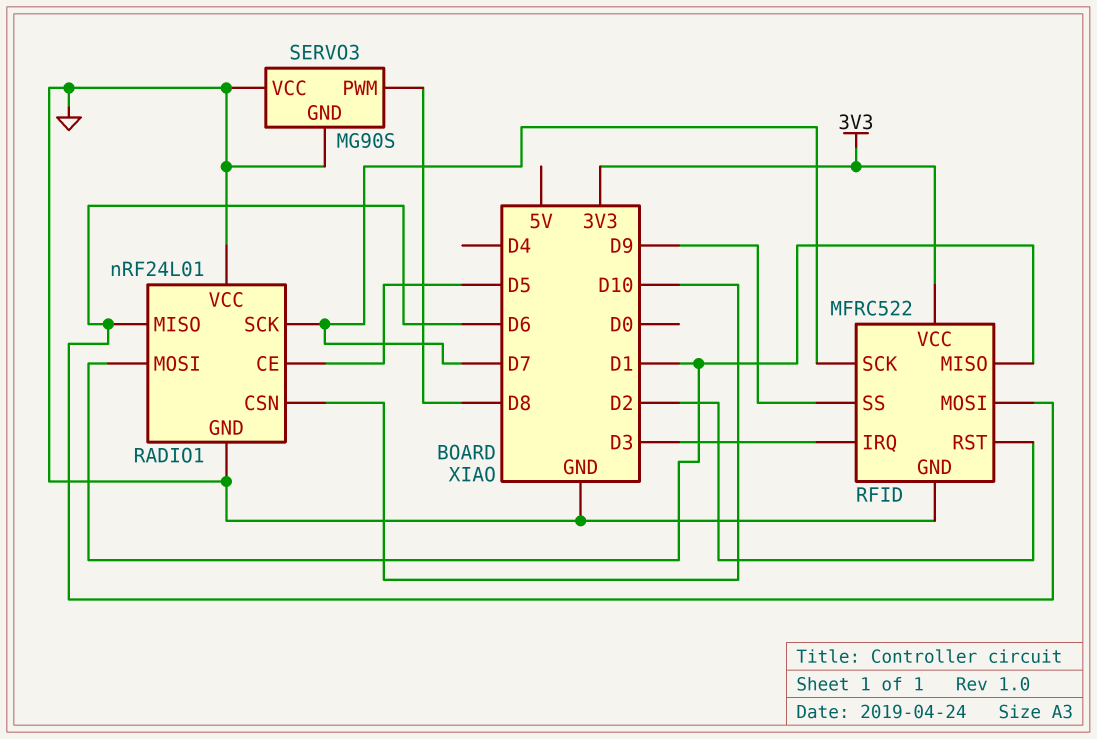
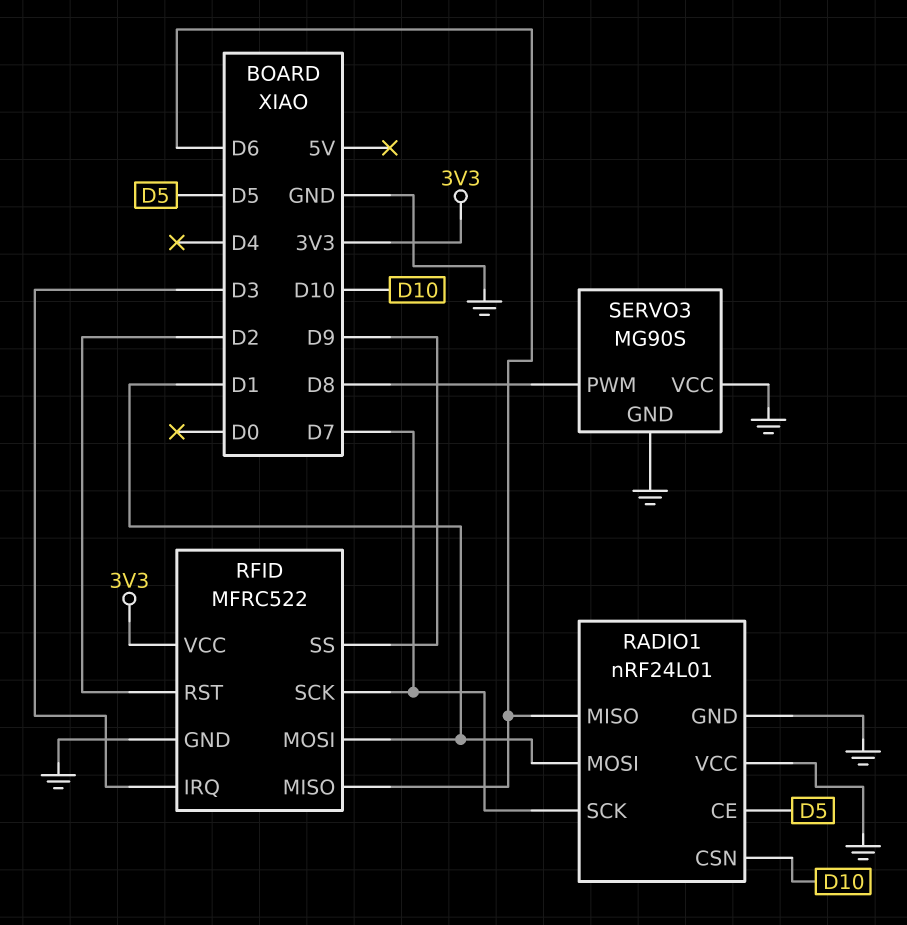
RFID pin MISO: D1 -> D6
RFID pin MOSI: D6 -> D1

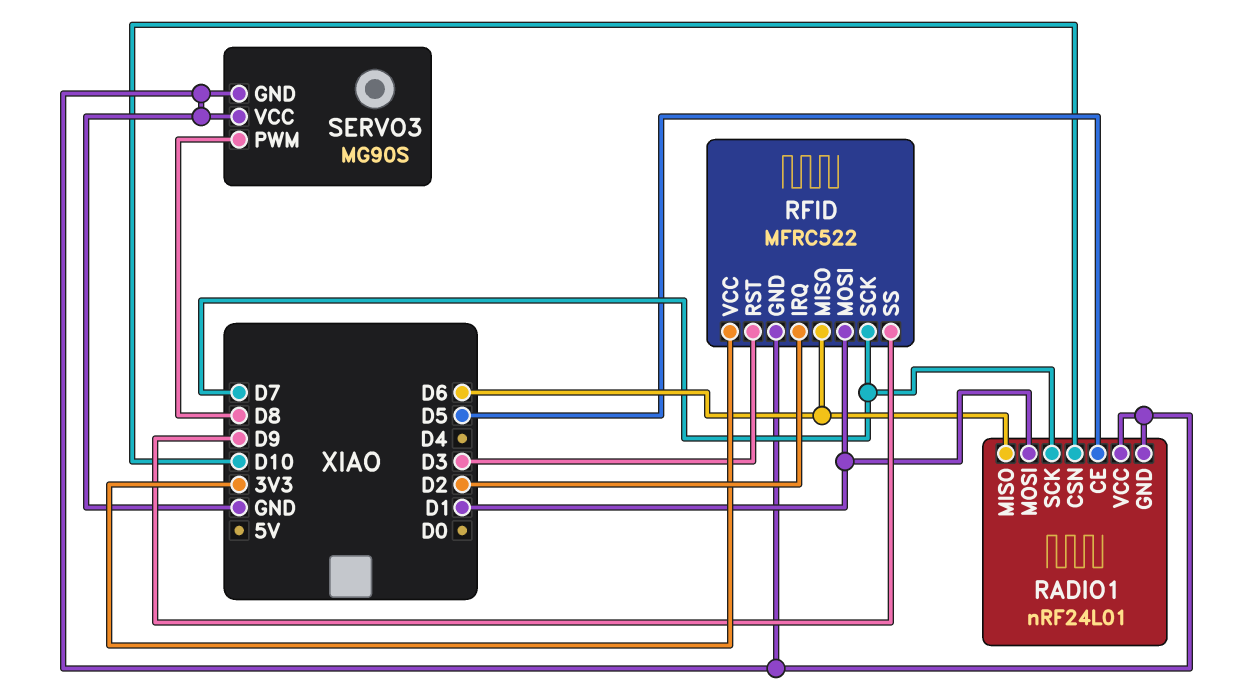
RFID pin IRQ: D3 -> D2
RFID pin RST: D2 -> D3

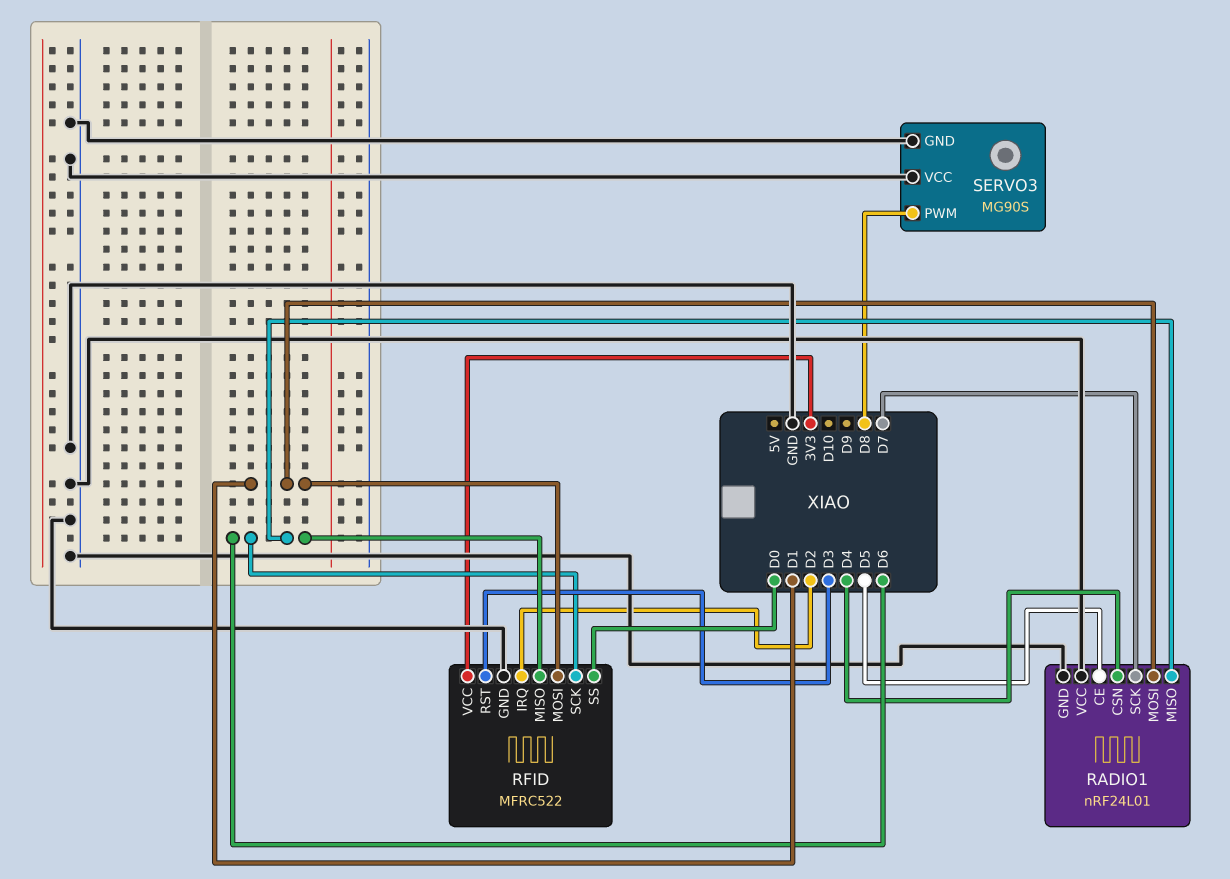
RADIO1 pin CSN: D10 -> D4
RFID pin SCK: D7 -> D6
RFID pin SS: D9 -> D0

